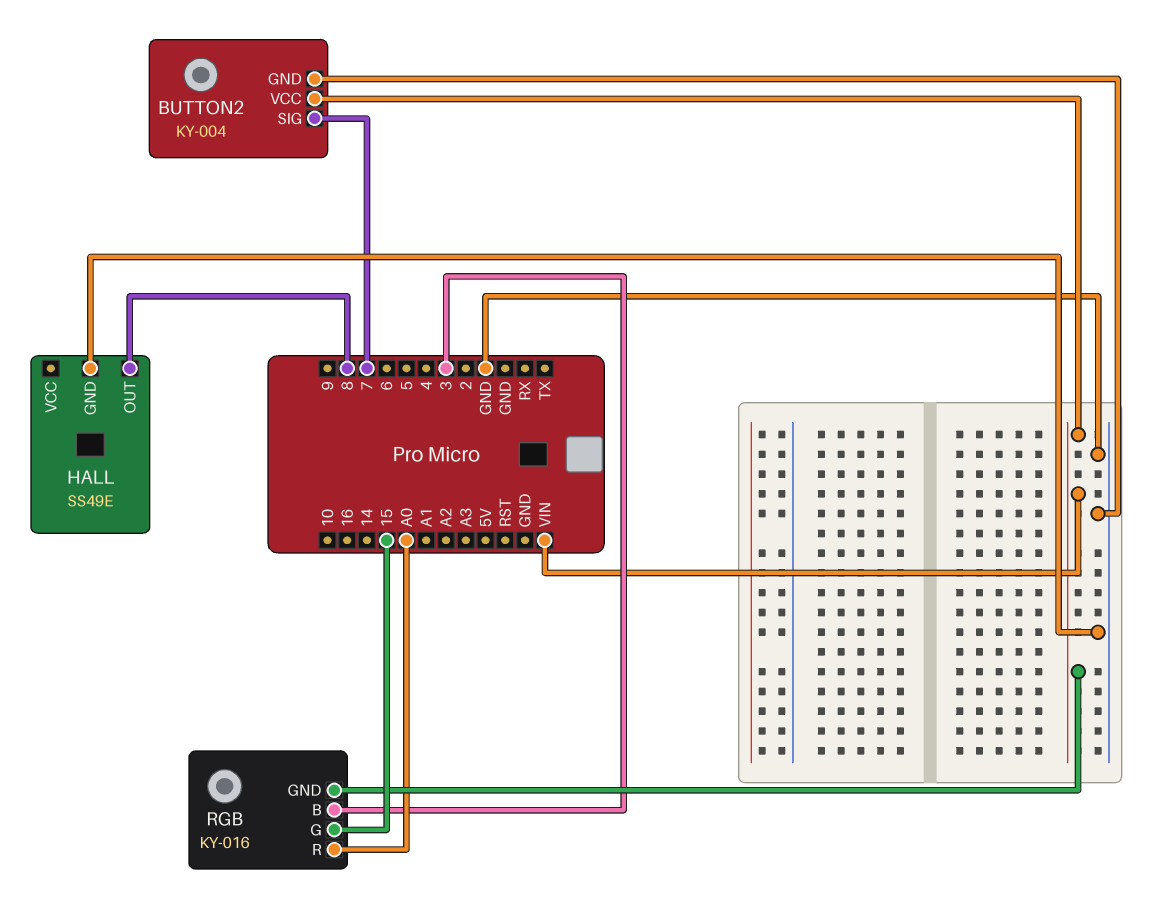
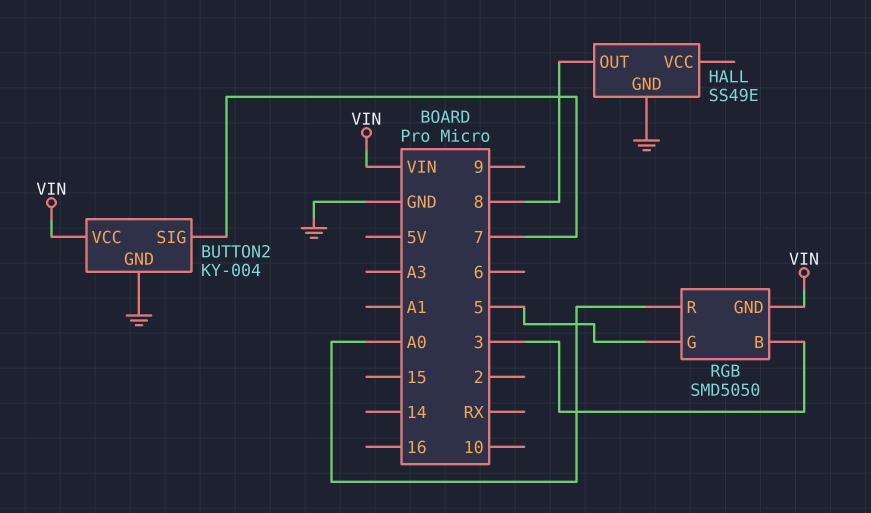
RGB: KY-016 -> SMD5050
RGB pin G: 15 -> 5

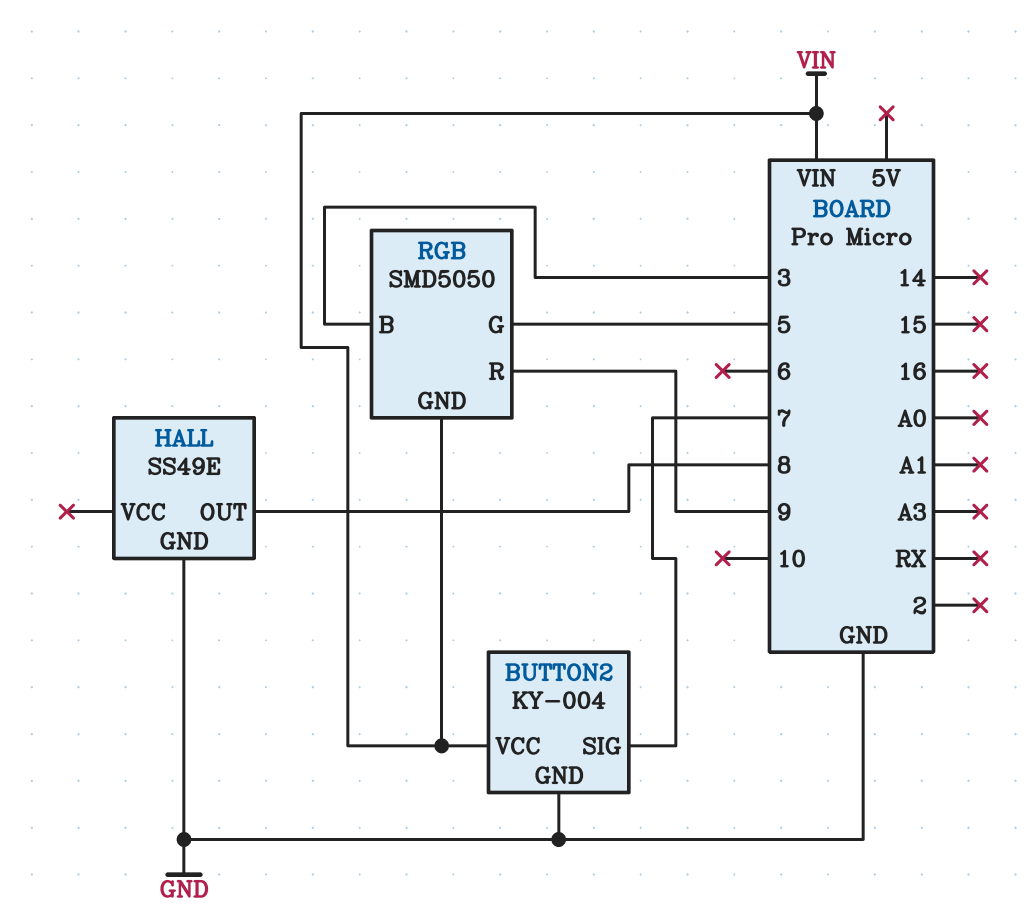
RGB pin R: A0 -> 9

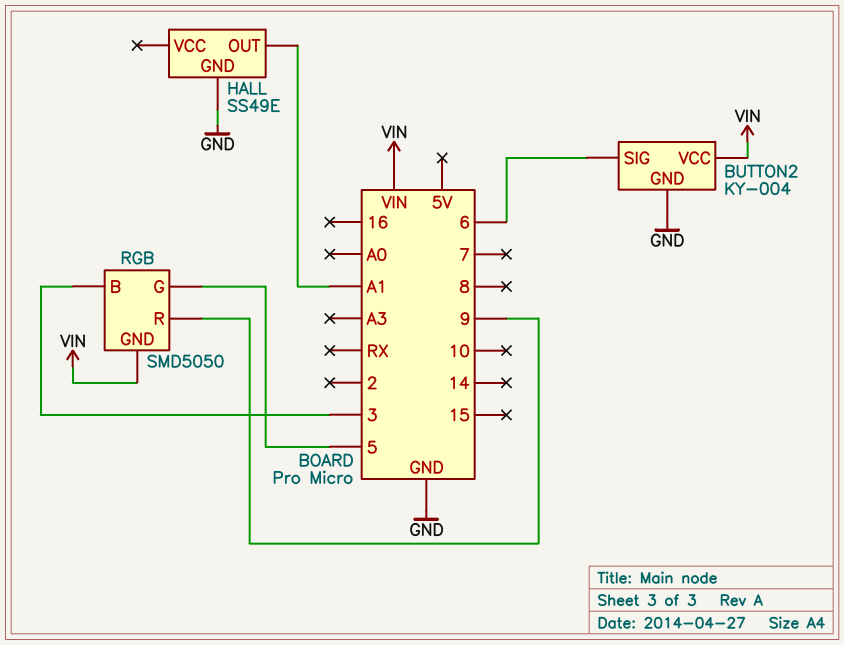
BUTTON2 pin SIG: 7 -> 6
HALL pin OUT: 8 -> A1

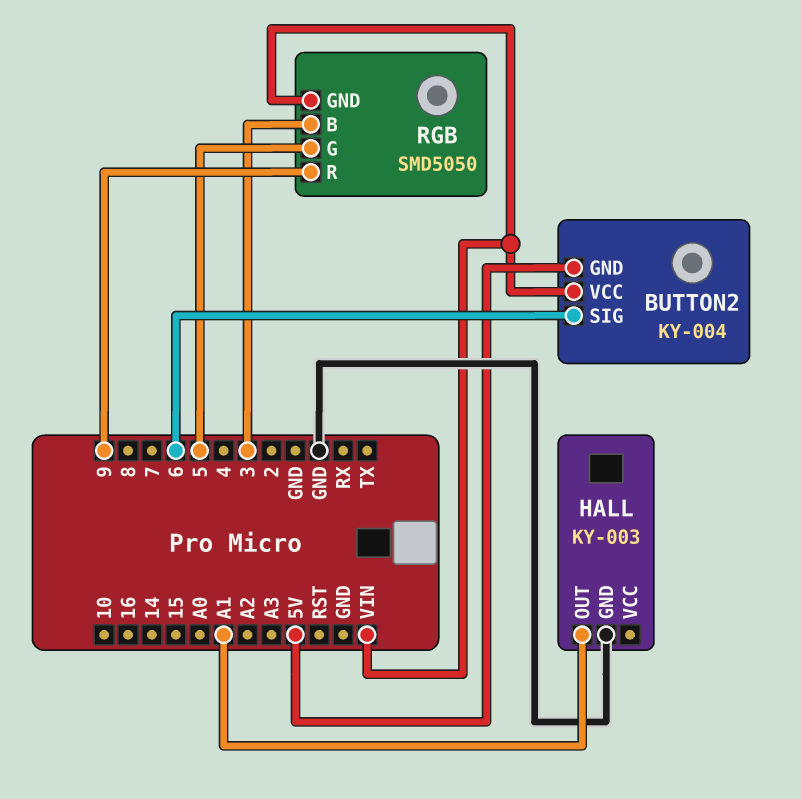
BUTTON2 pin GND: GND -> 5V
HALL: SS49E -> KY-003

